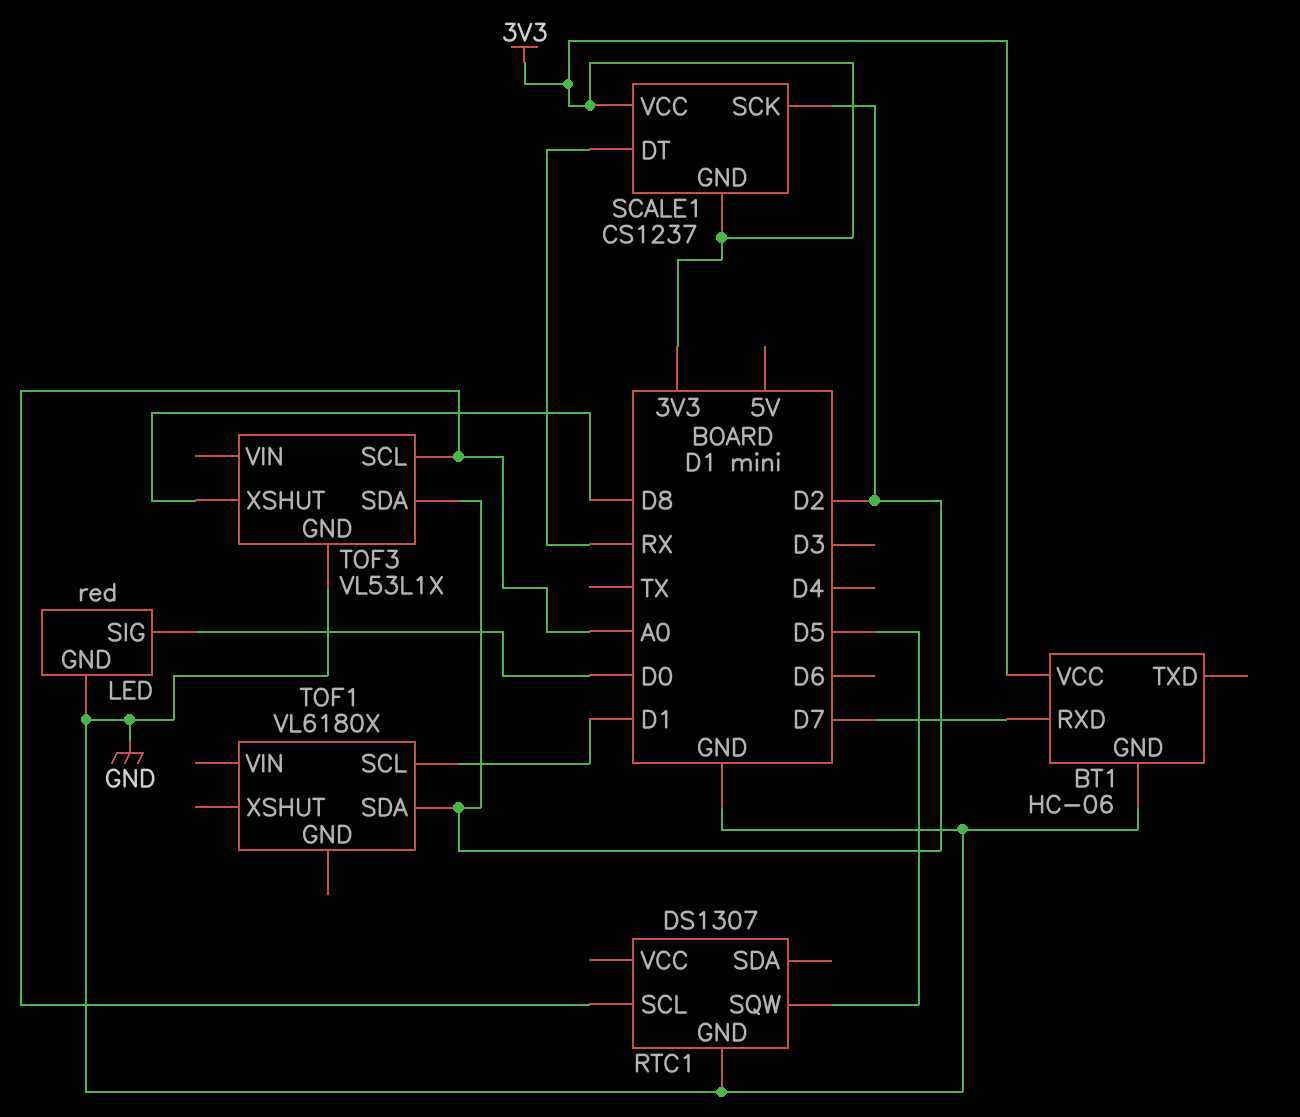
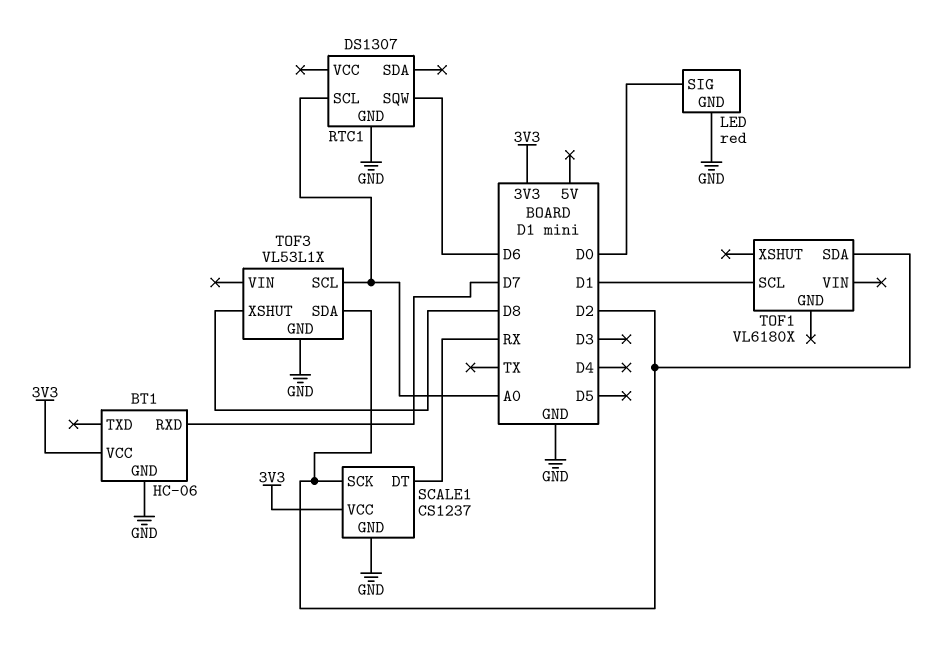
RTC1 pin SQW: D5 -> D6
SCALE1 pin GND: 3V3 -> GND

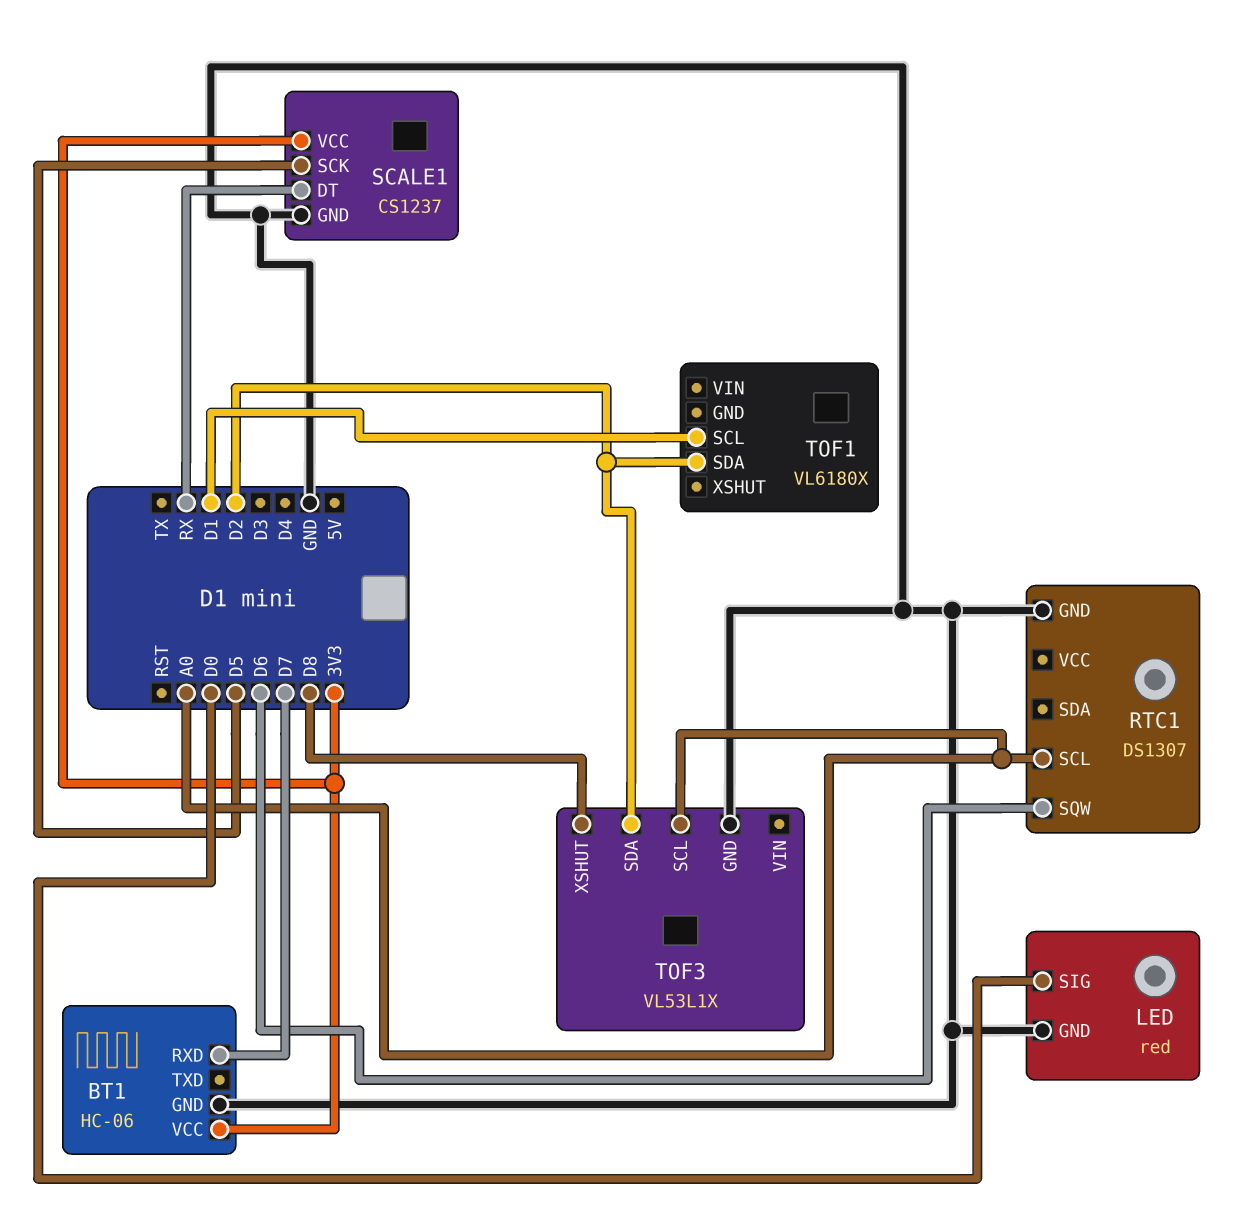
SCALE1 pin SCK: D2 -> D5

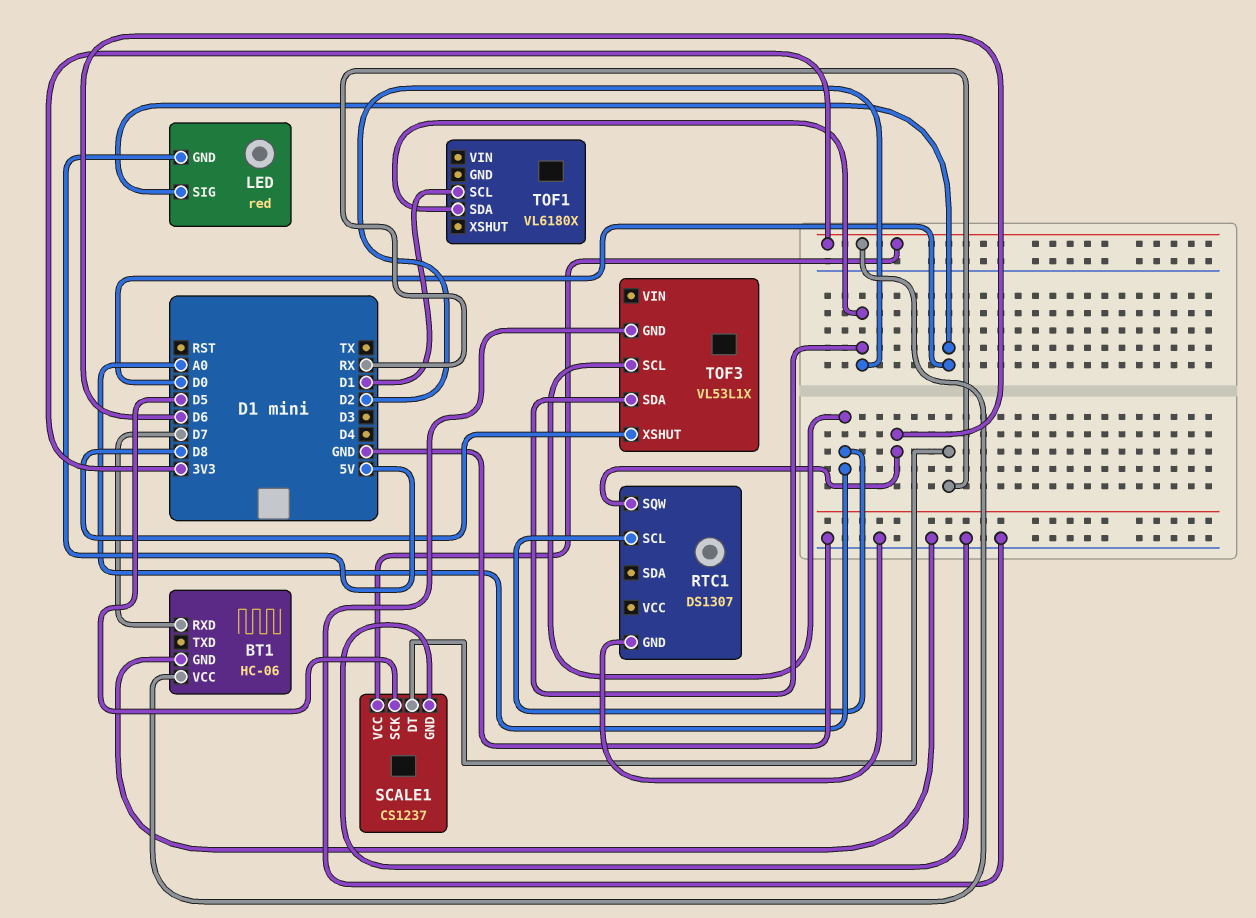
LED pin GND: GND -> 5V

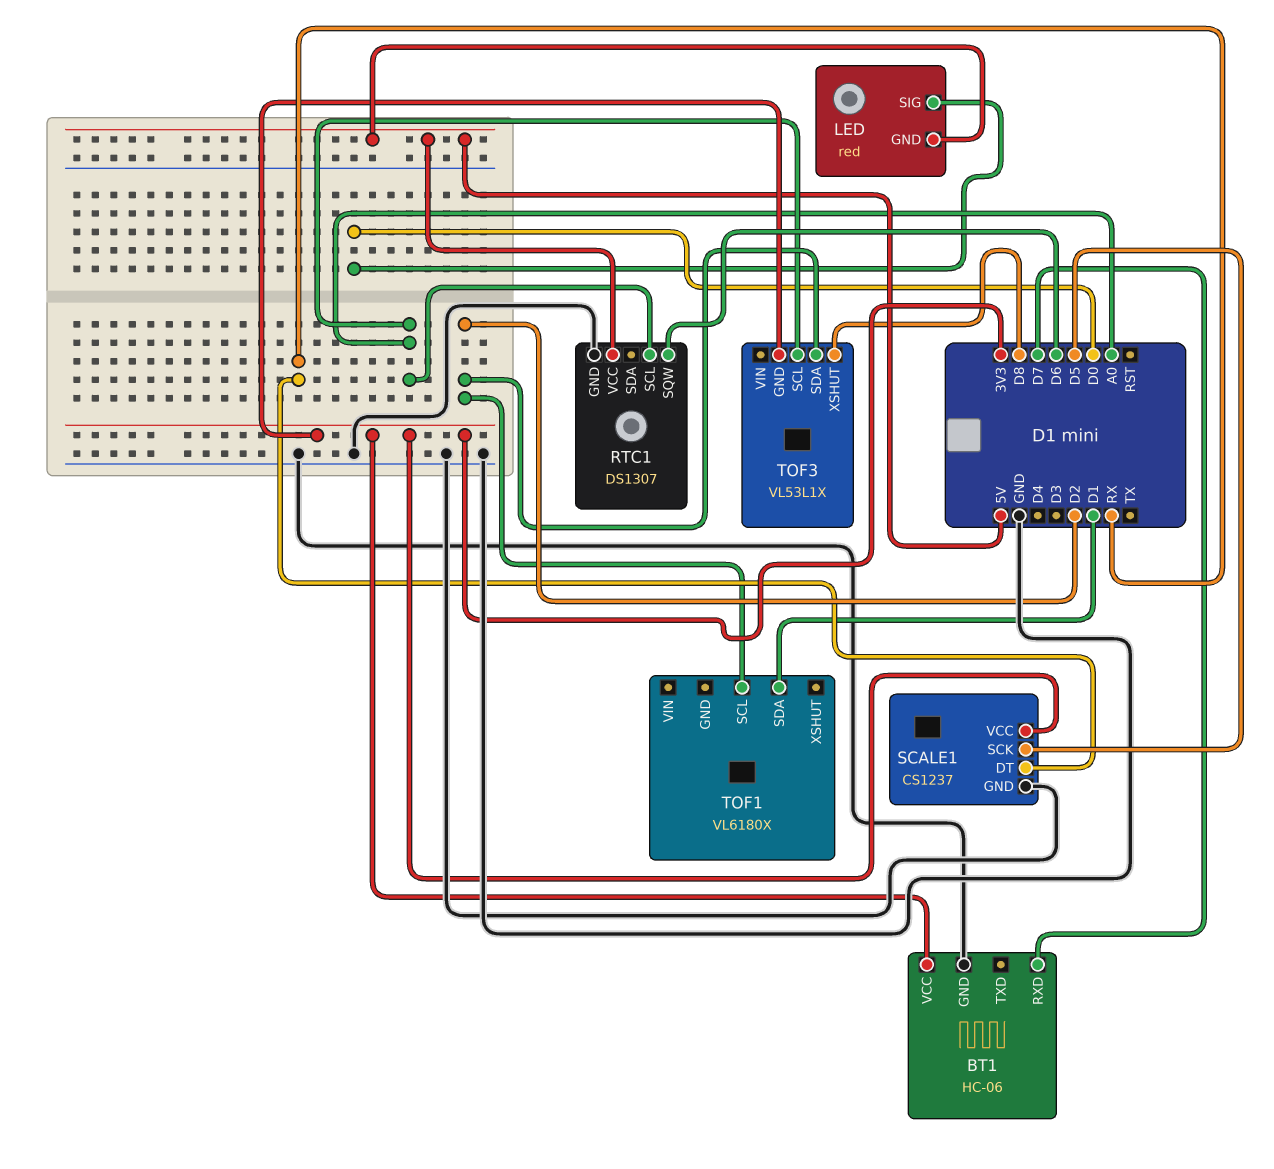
RTC1 pin VCC: none -> 5V
TOF1 pin SCL: D1 -> D2
TOF1 pin SDA: D2 -> D1
TOF3 pin GND: GND -> 3V3

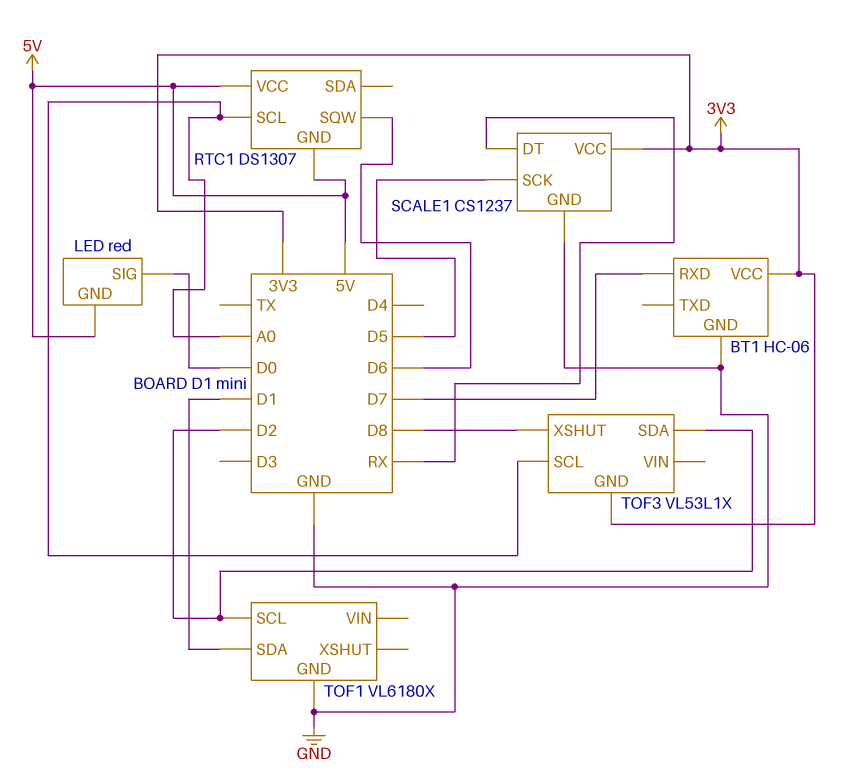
RTC1 pin GND: GND -> 5V
TOF1 pin GND: none -> GND

